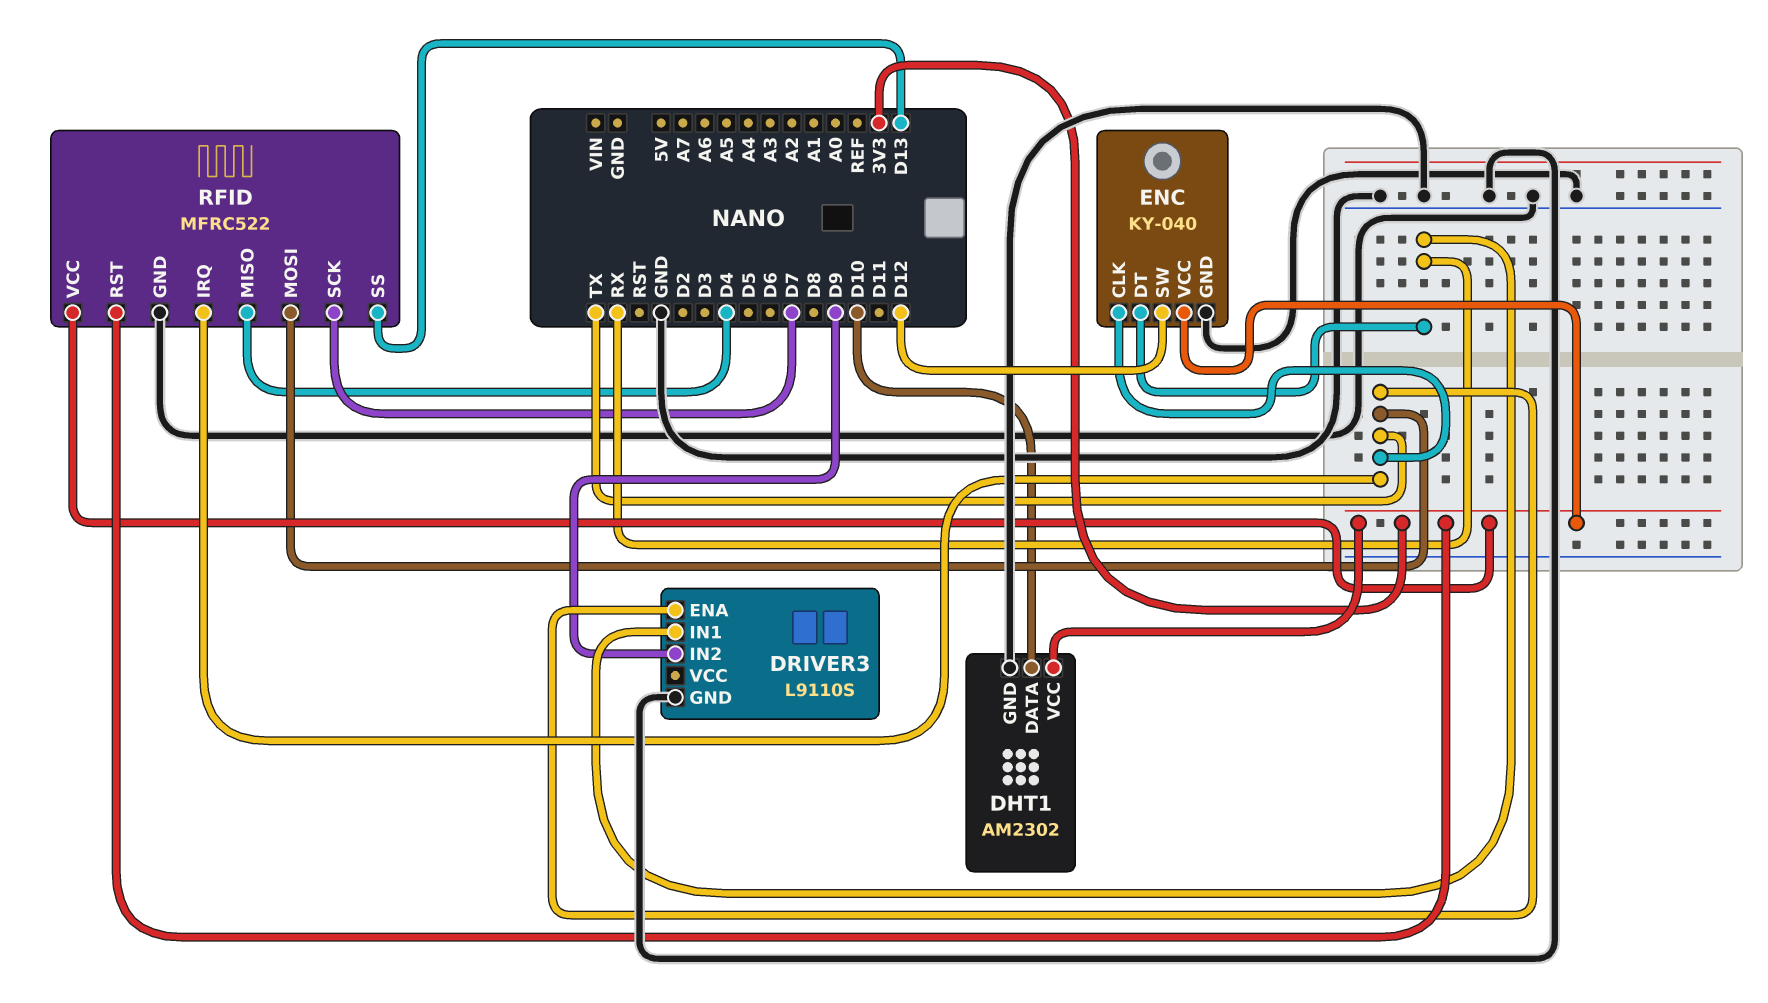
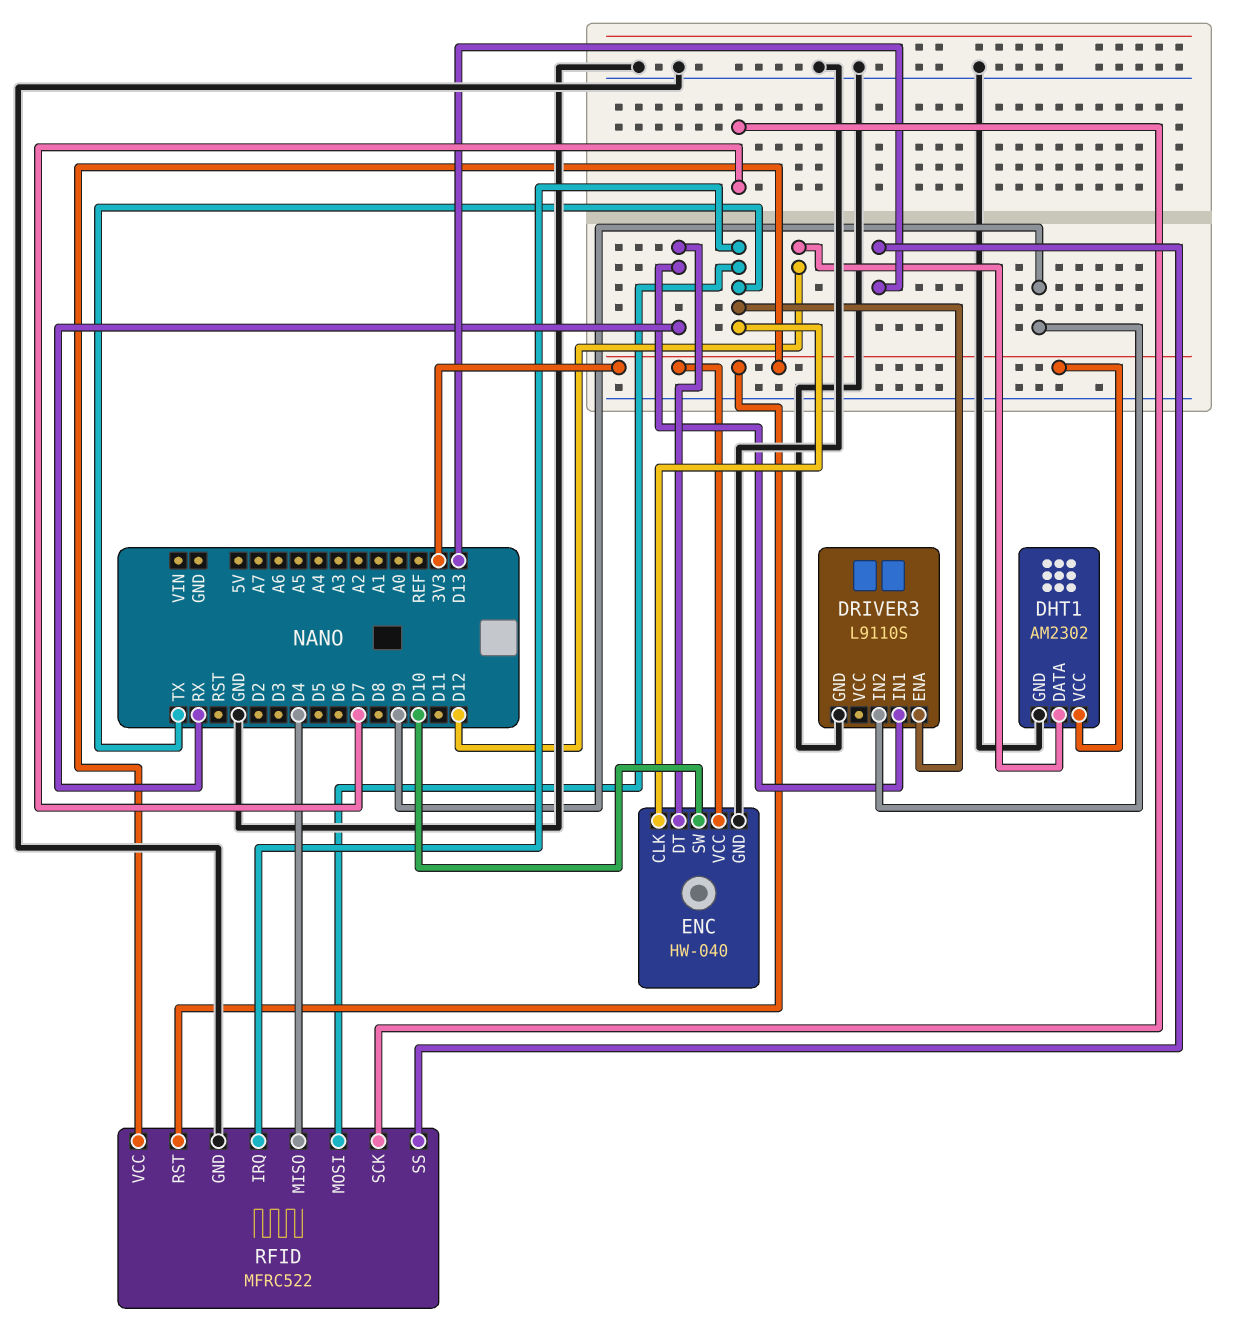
DHT1 pin DATA: D10 -> D12
ENC: KY-040 -> HW-040
ENC pin SW: D12 -> D10

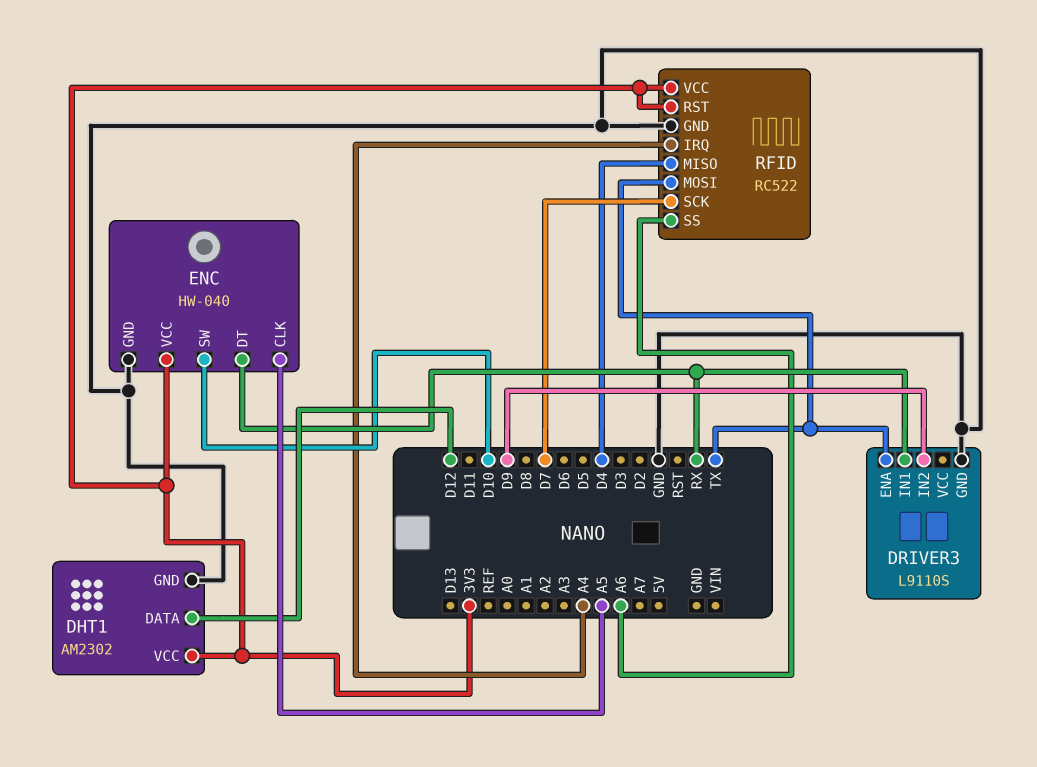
ENC pin CLK: TX -> A5
RFID: MFRC522 -> RC522
RFID pin IRQ: TX -> A4
RFID pin SS: D13 -> A6

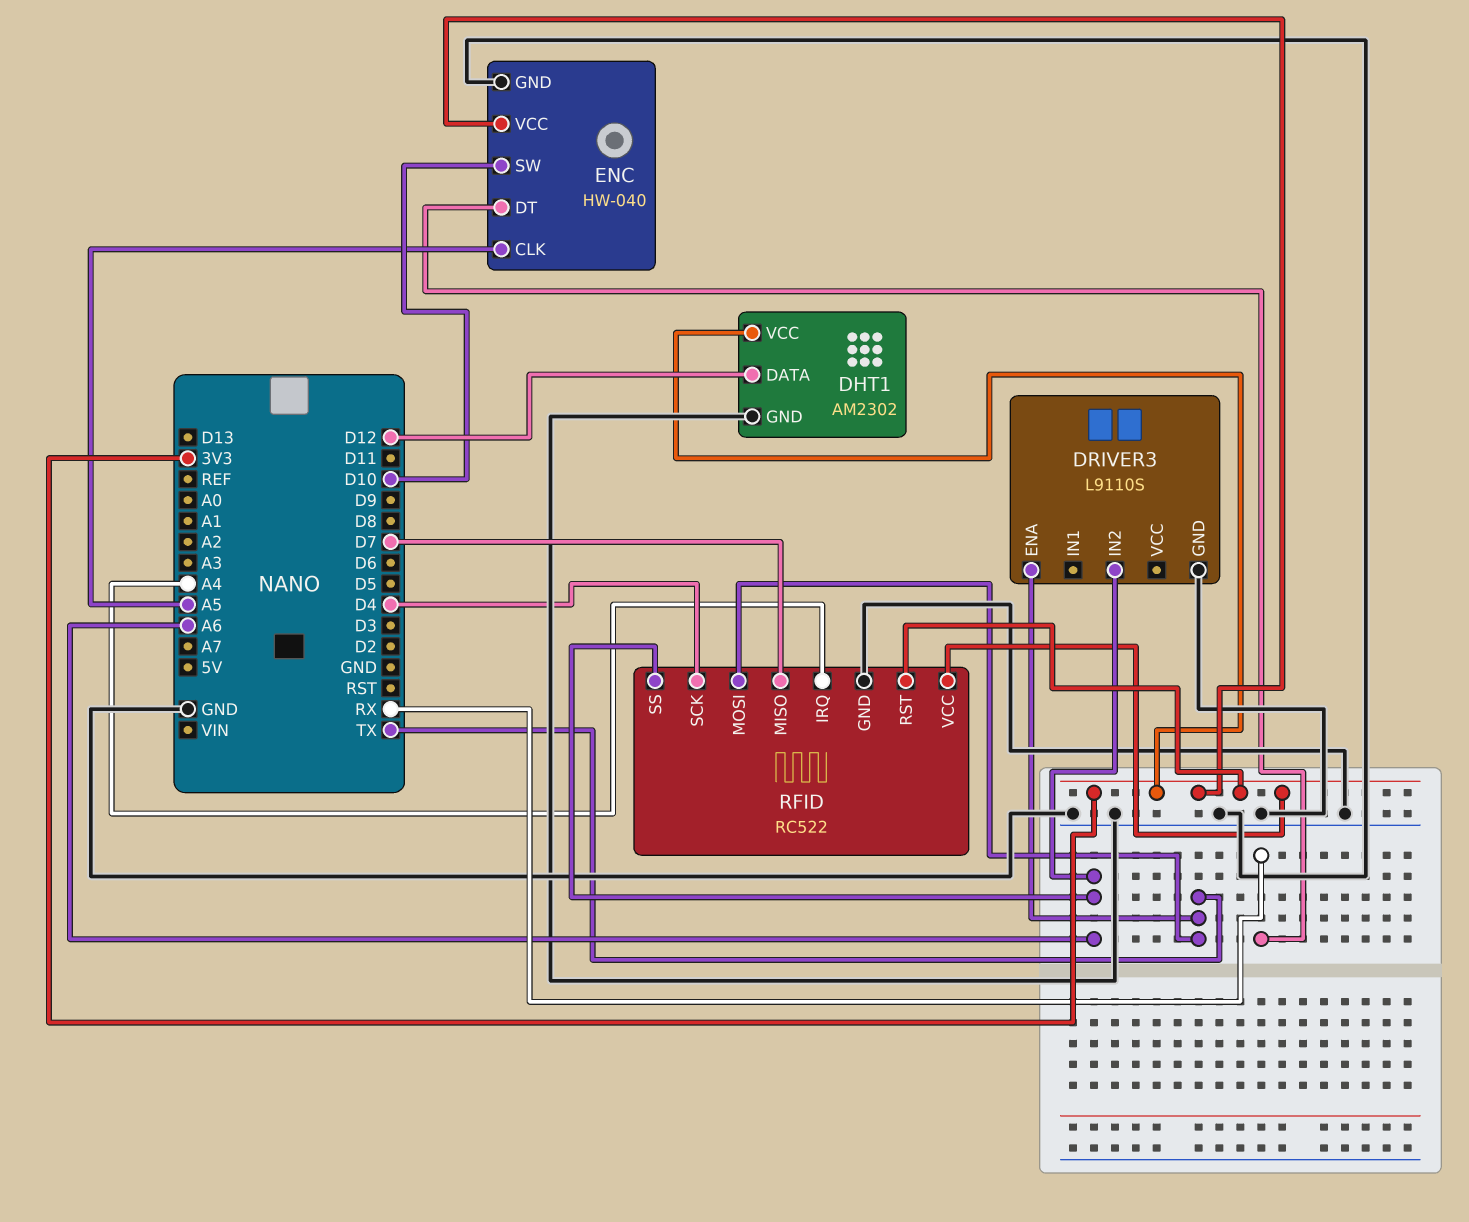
DRIVER3 pin IN1: RX -> none
DRIVER3 pin IN2: D9 -> A6
RFID pin MISO: D4 -> D7
RFID pin SCK: D7 -> D4

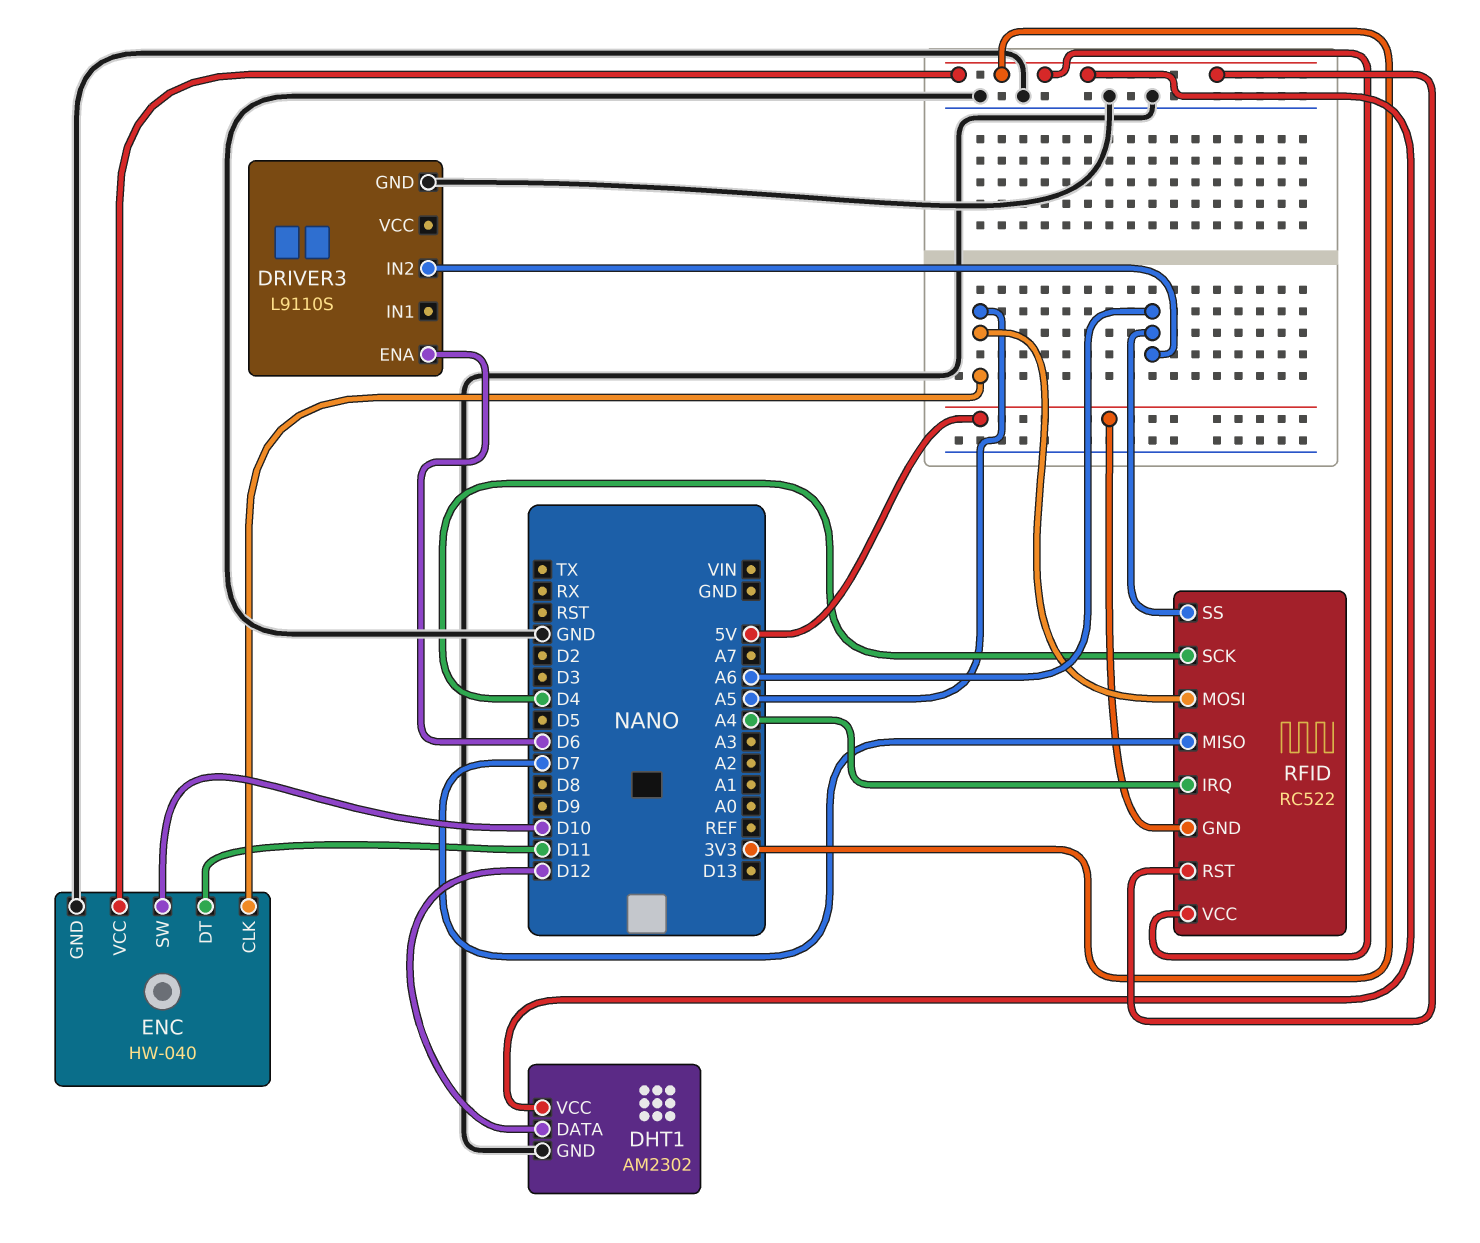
DRIVER3 pin ENA: TX -> D6
ENC pin DT: RX -> D11
RFID pin GND: GND -> 5V
RFID pin MOSI: TX -> A5

